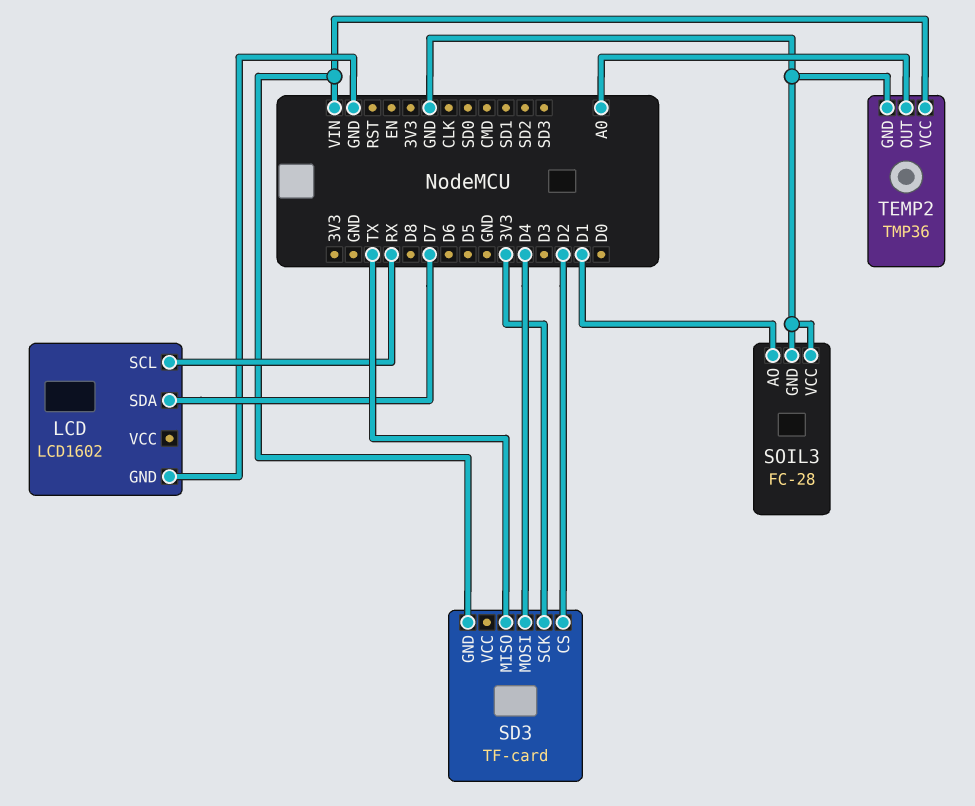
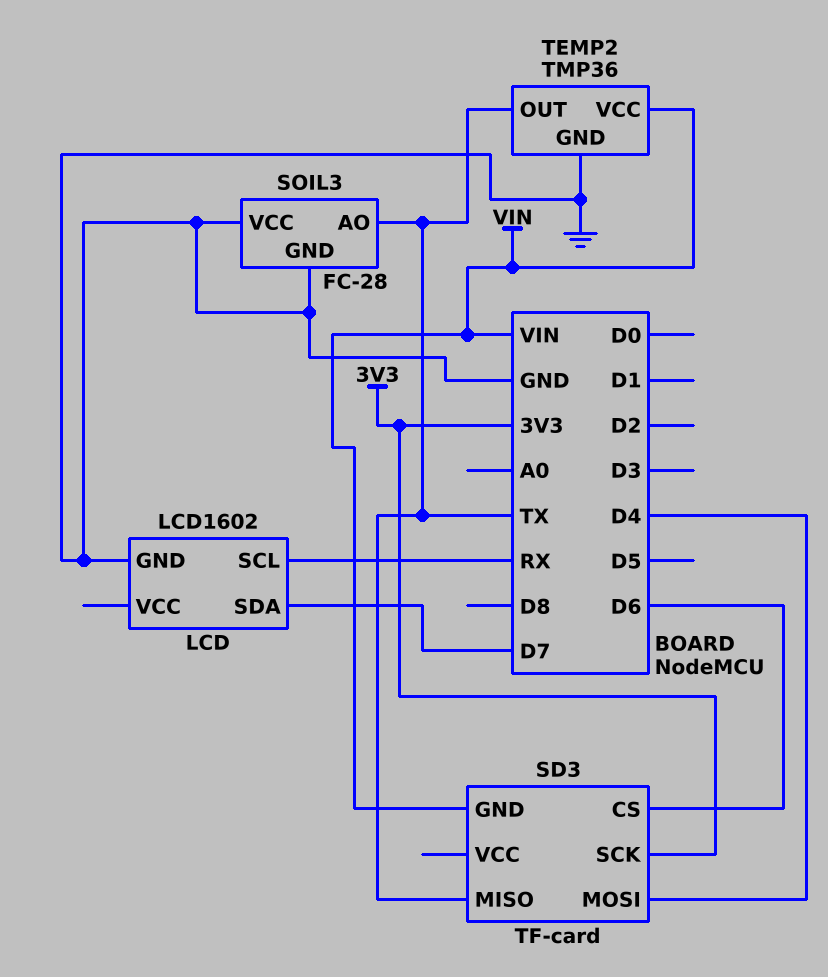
SD3 pin CS: D2 -> D6
SOIL3 pin AO: D1 -> TX
TEMP2 pin OUT: A0 -> TX

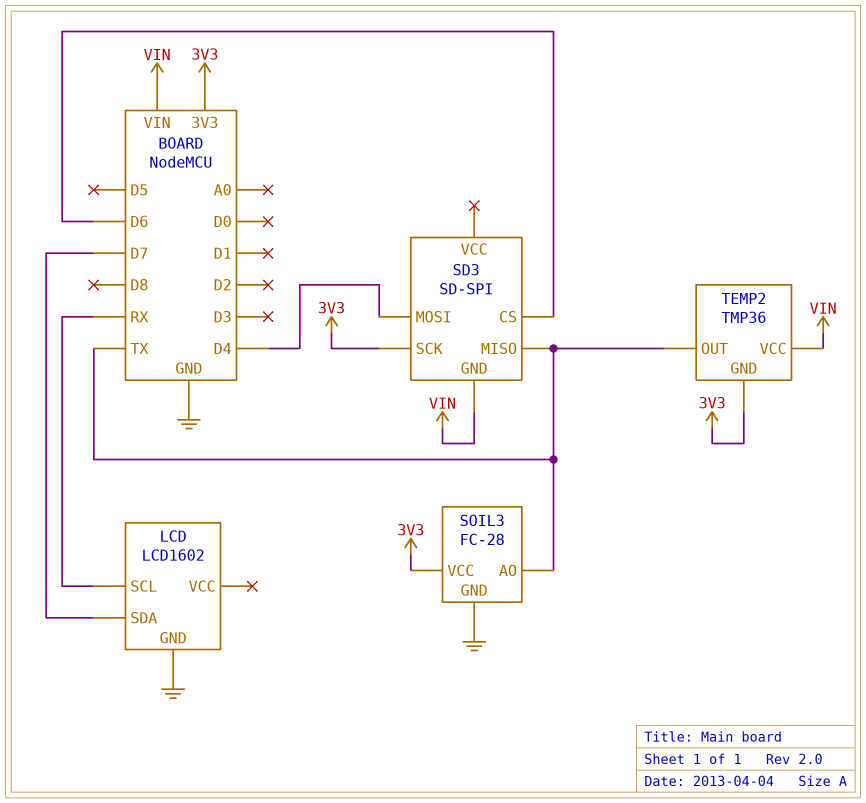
SD3: TF-card -> SD-SPI
SOIL3 pin VCC: GND -> 3V3
TEMP2 pin GND: GND -> 3V3

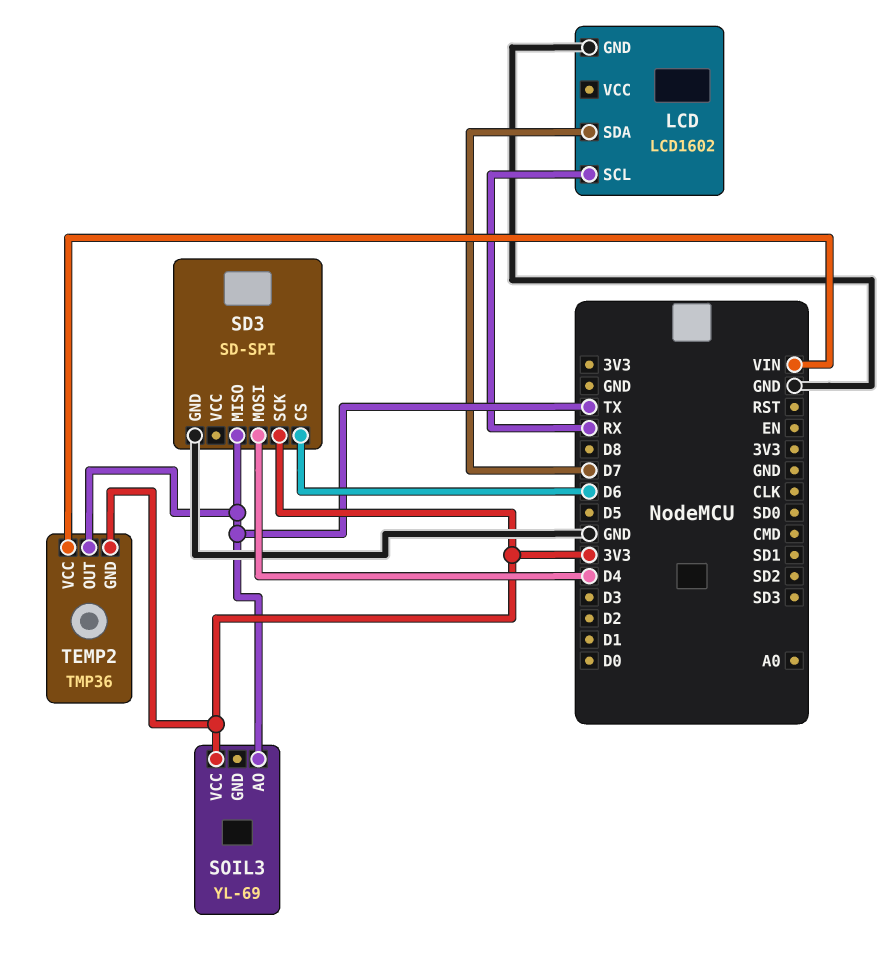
SD3 pin GND: VIN -> GND
SOIL3: FC-28 -> YL-69
SOIL3 pin GND: GND -> none

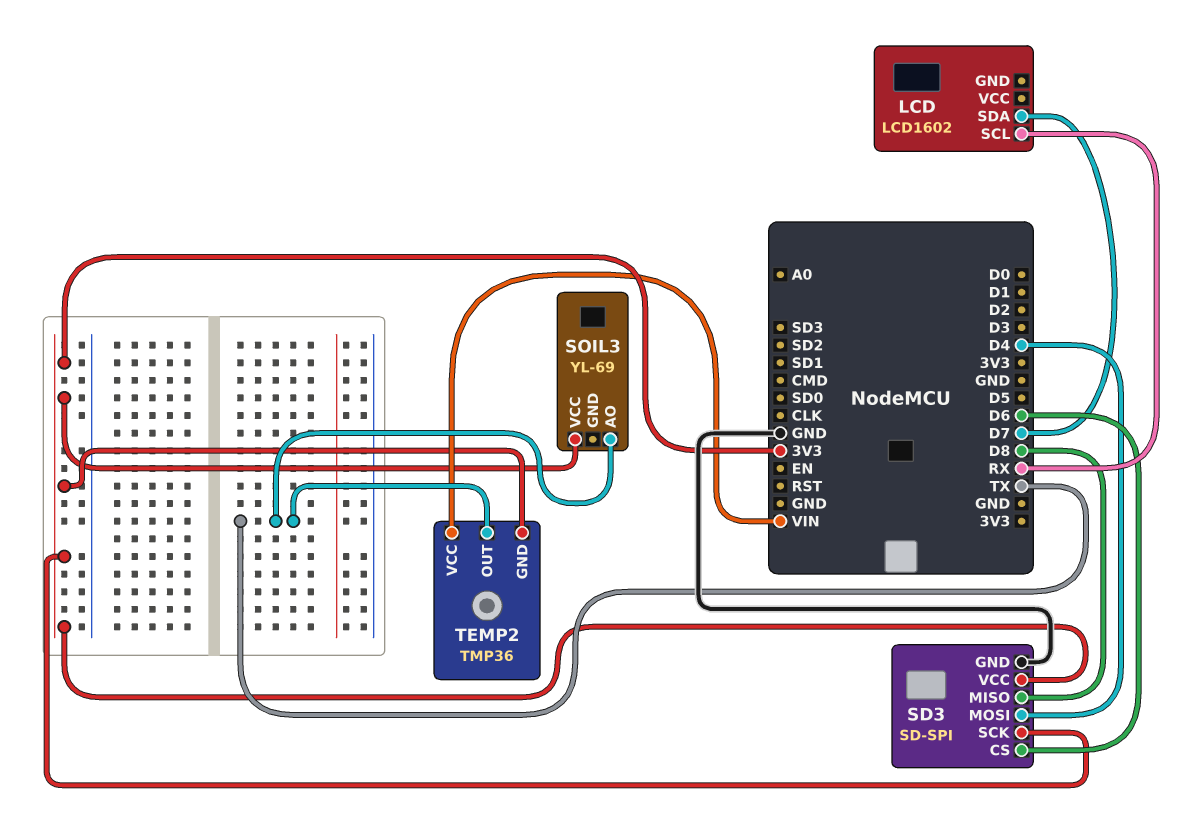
LCD pin GND: GND -> none
SD3 pin MISO: TX -> D8
SD3 pin VCC: none -> 3V3

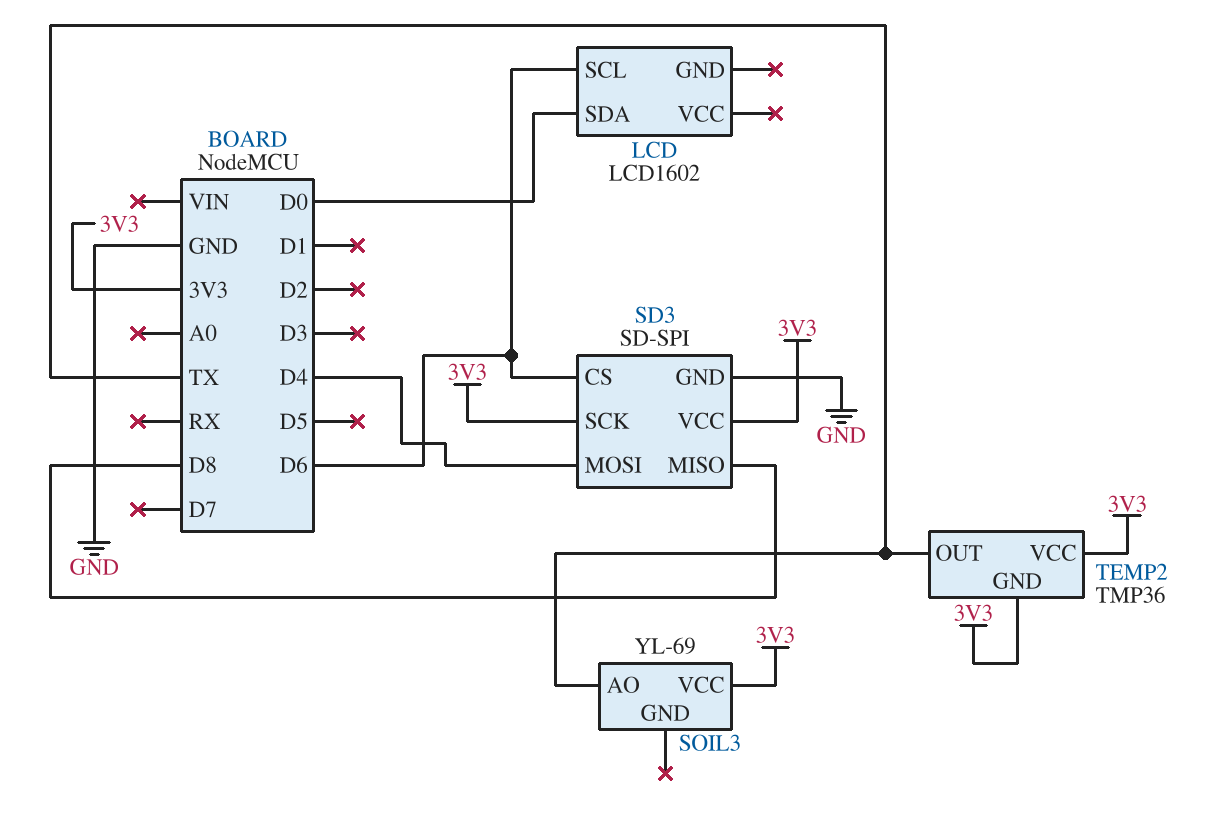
LCD pin SCL: RX -> D6
LCD pin SDA: D7 -> D0
TEMP2 pin VCC: VIN -> 3V3

